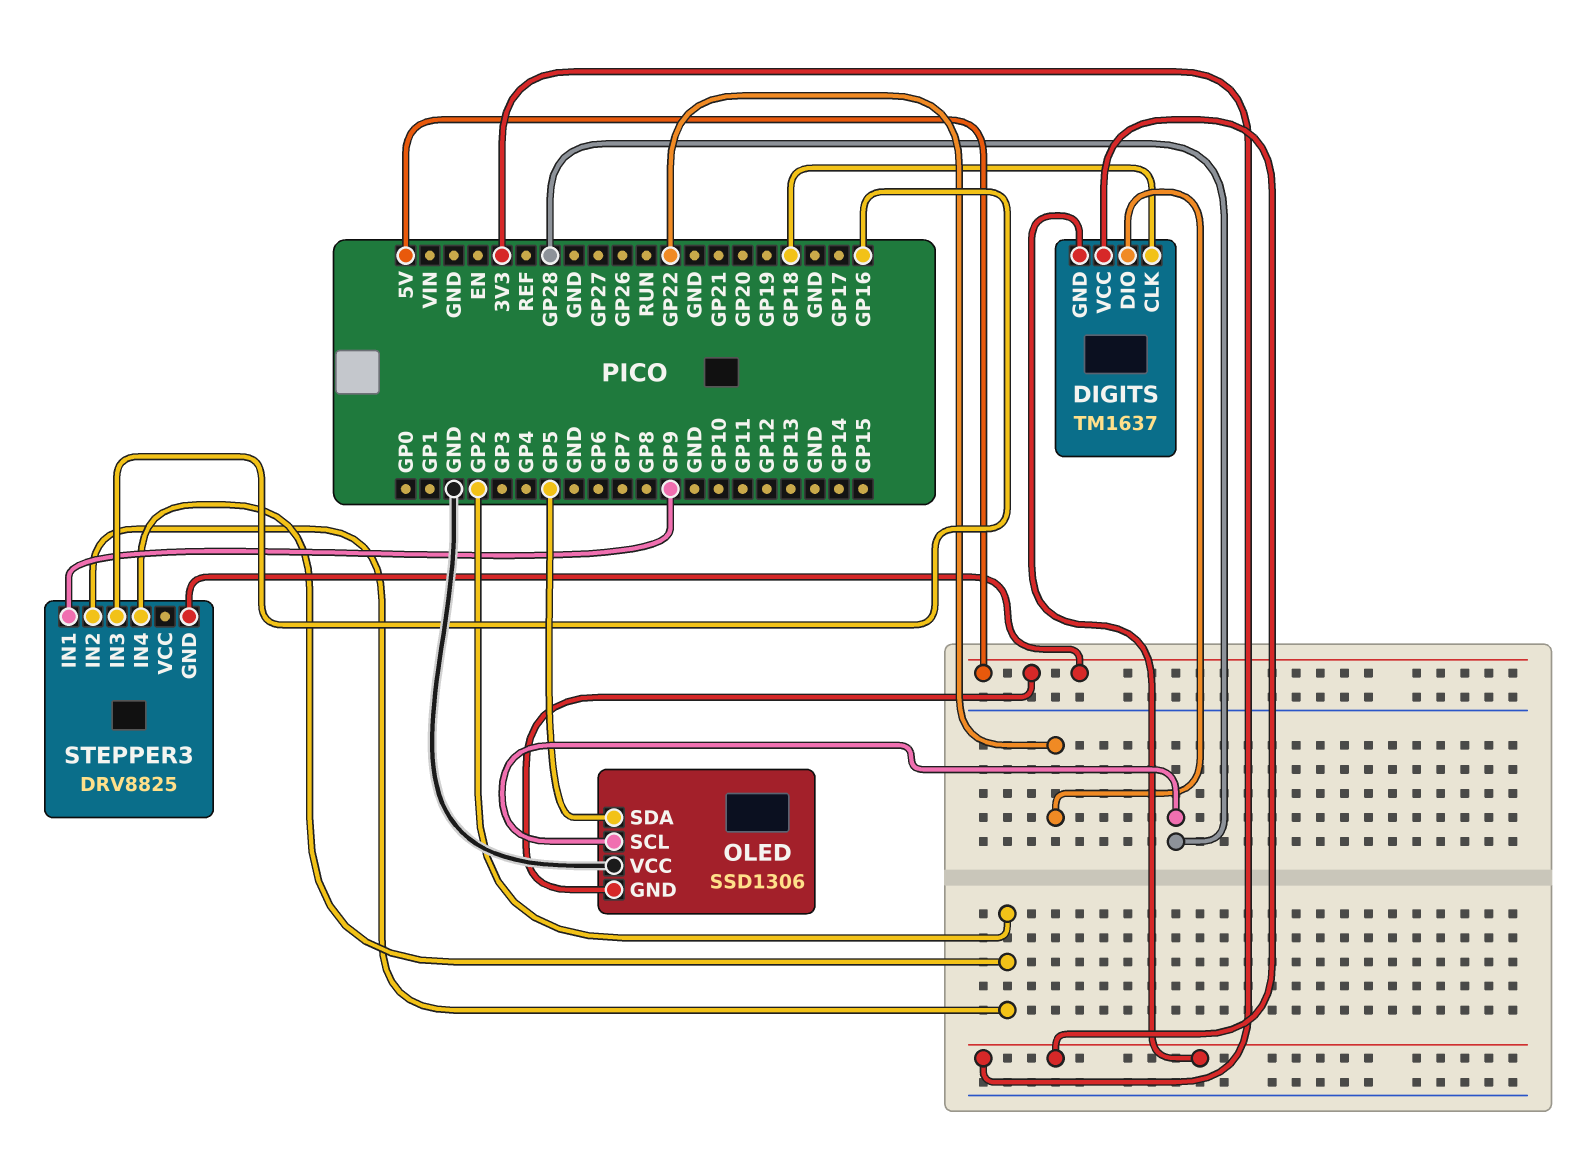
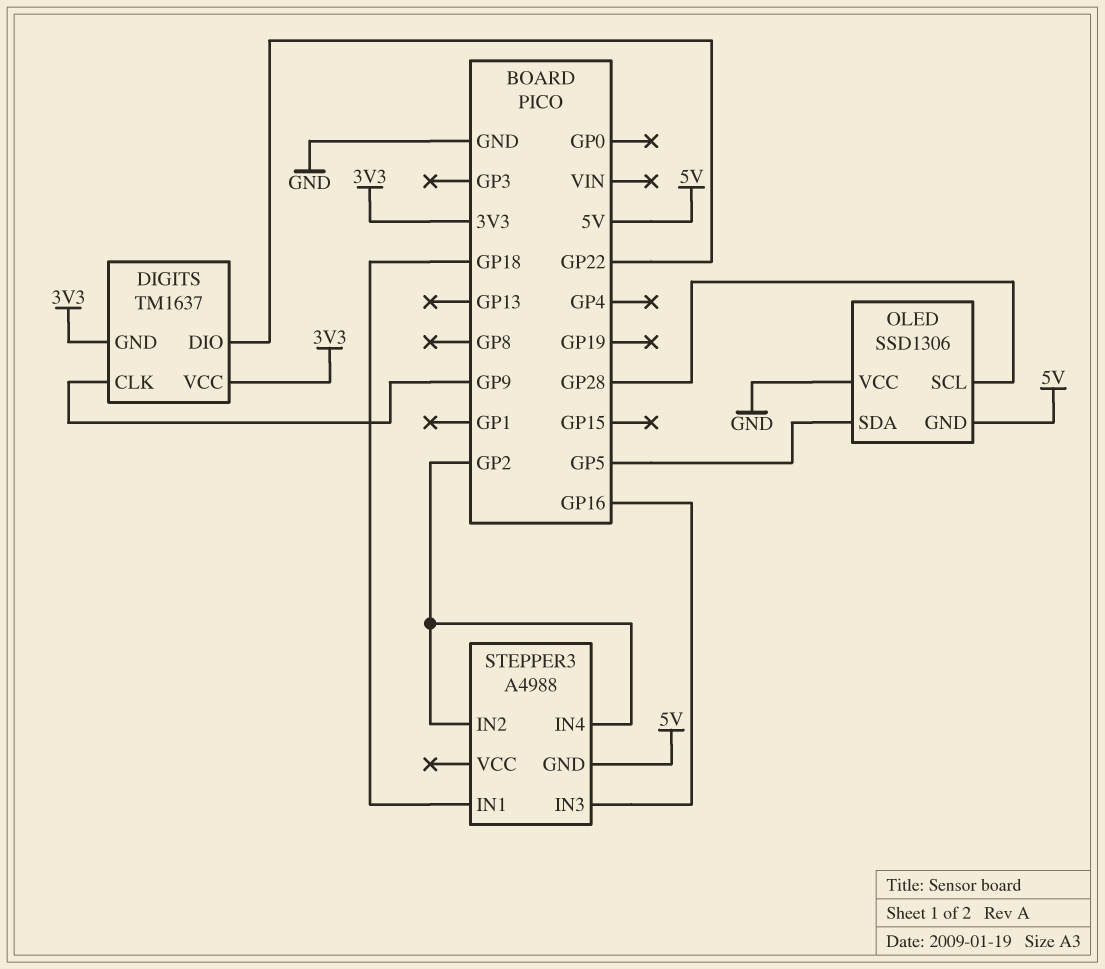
DIGITS pin CLK: GP18 -> GP9
STEPPER3: DRV8825 -> A4988
STEPPER3 pin IN1: GP9 -> GP18

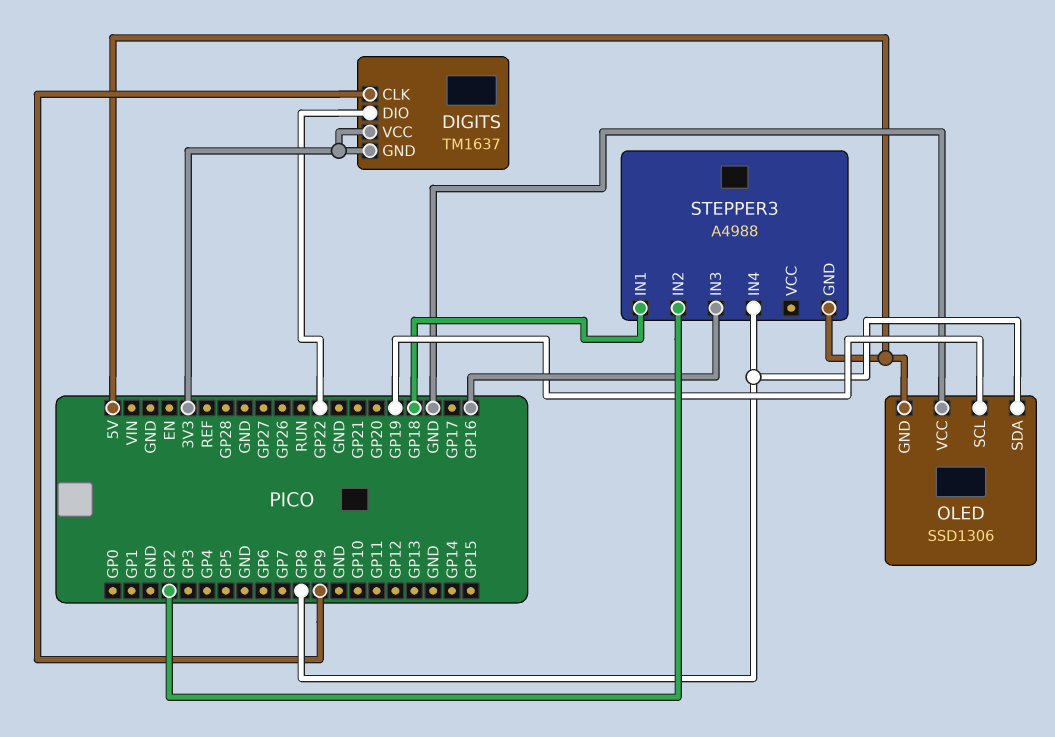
OLED pin SCL: GP28 -> GP19
OLED pin SDA: GP5 -> GP8
STEPPER3 pin IN4: GP2 -> GP8

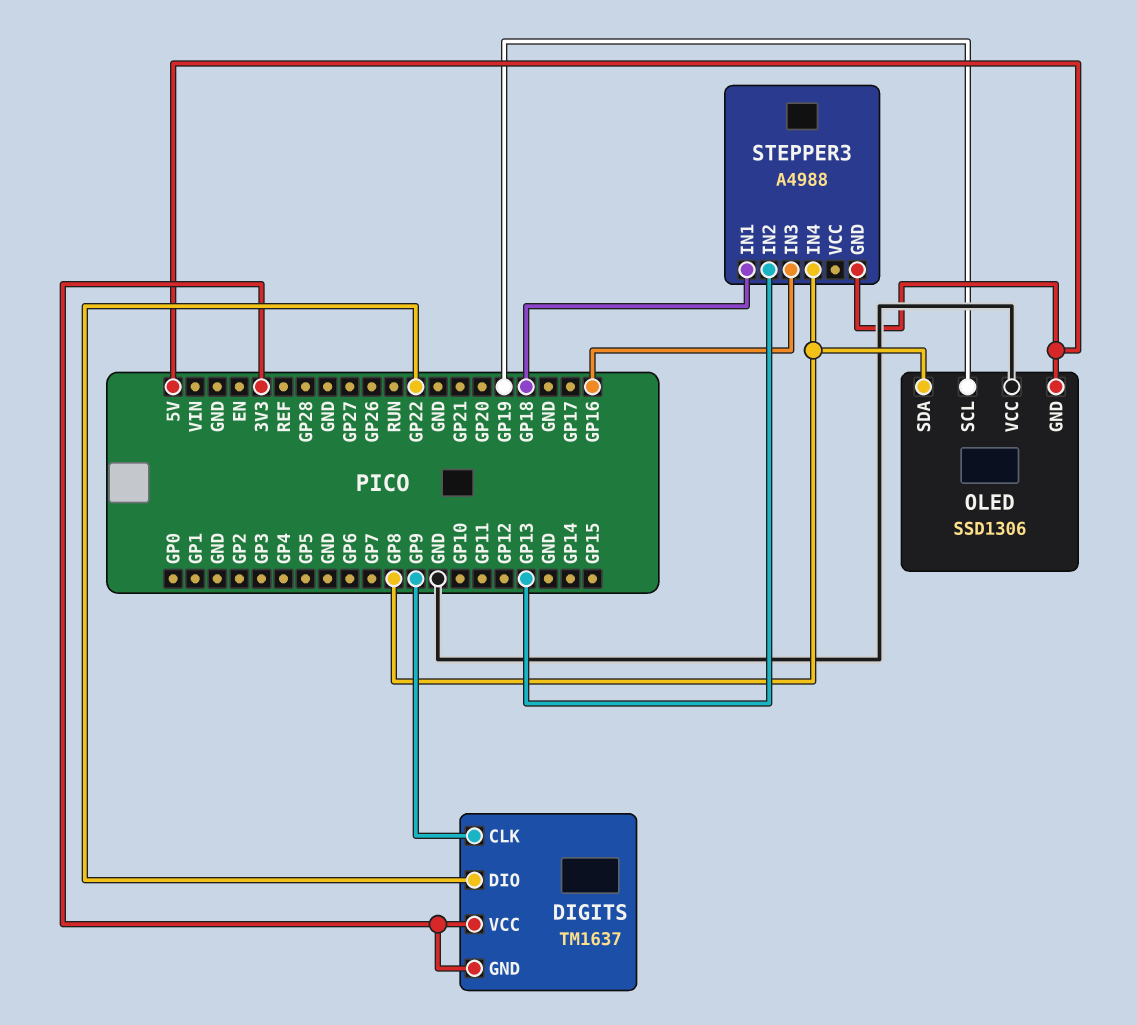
STEPPER3 pin IN2: GP2 -> GP13

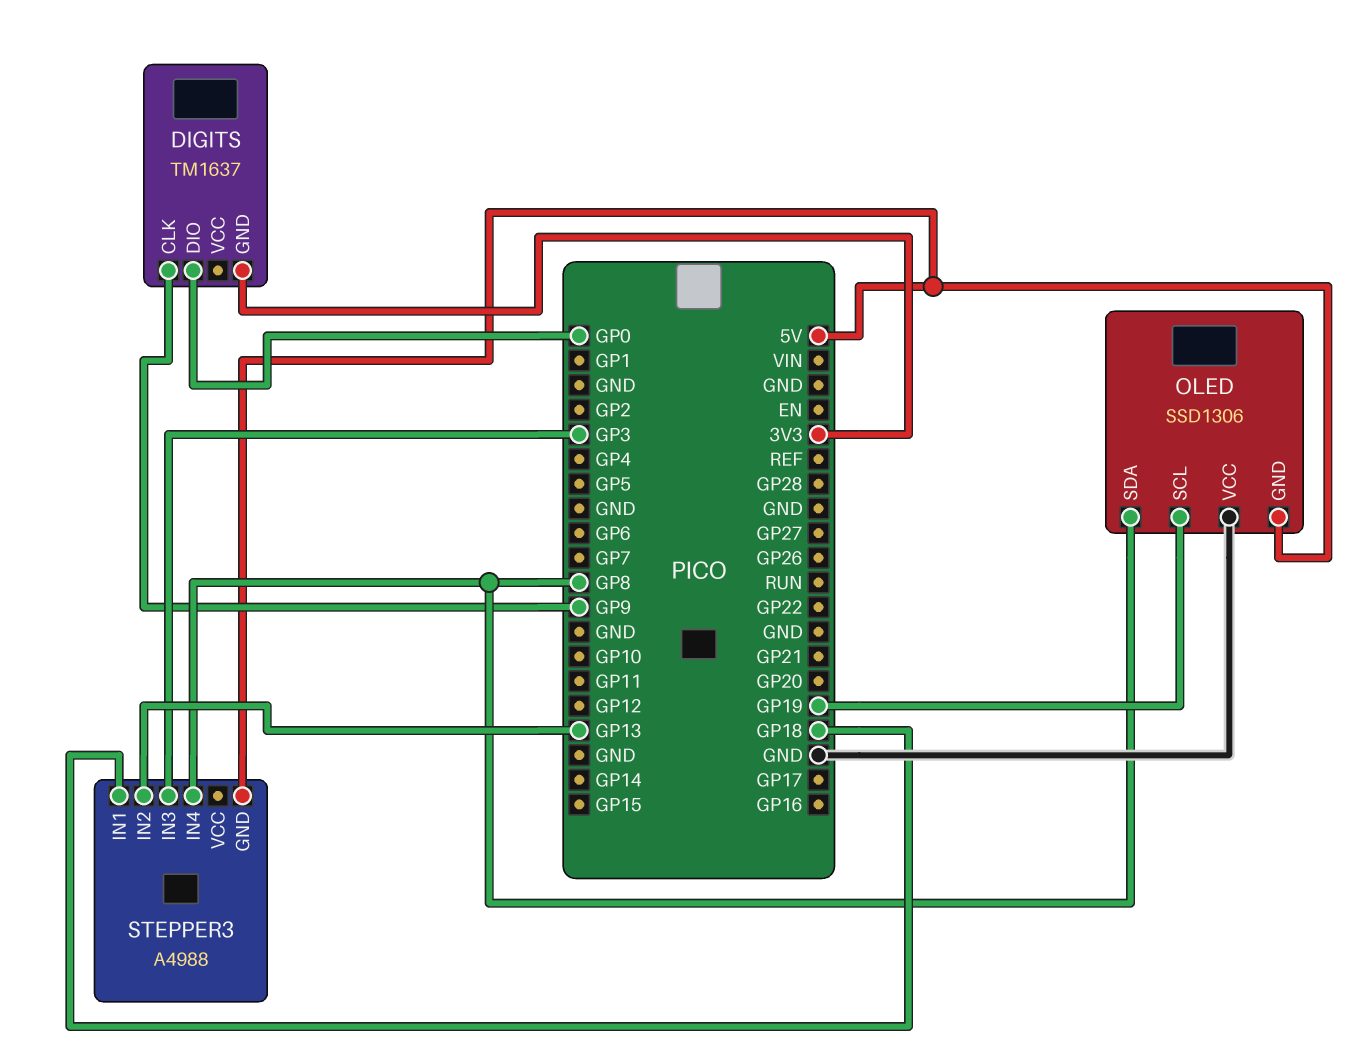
DIGITS pin DIO: GP22 -> GP0
DIGITS pin VCC: 3V3 -> none
STEPPER3 pin IN3: GP16 -> GP3

